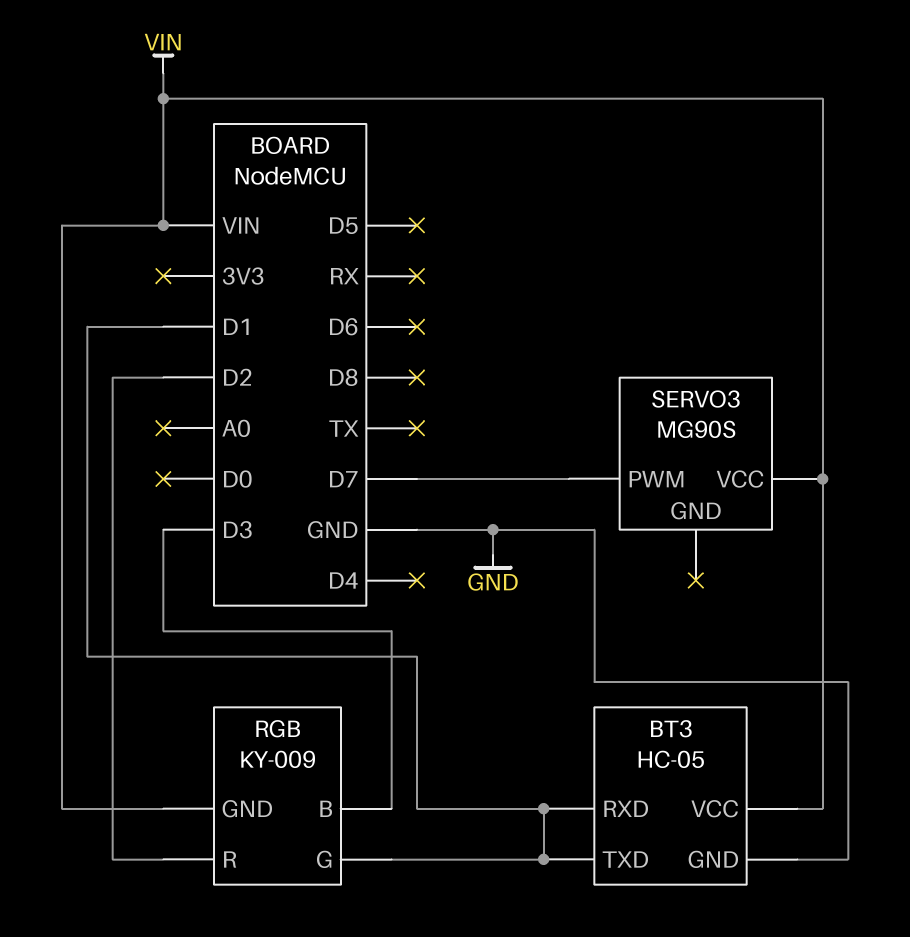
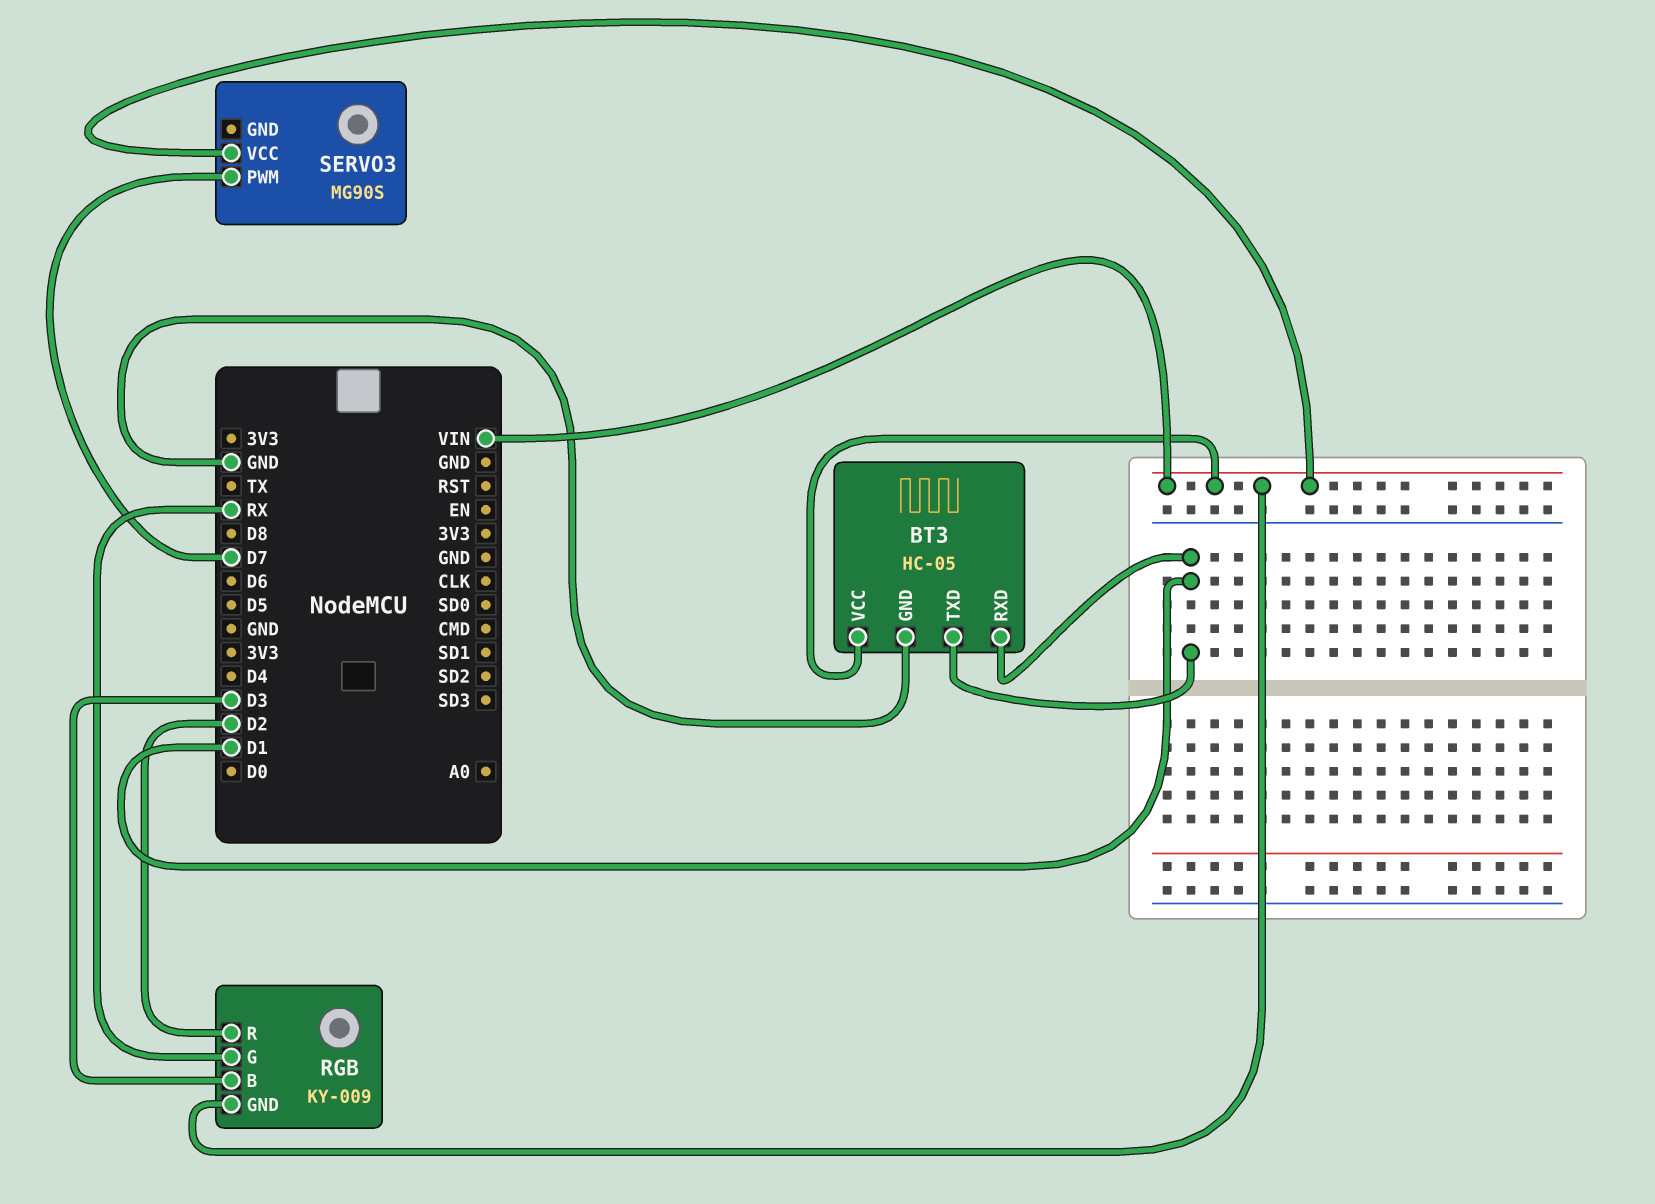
RGB pin G: D1 -> RX

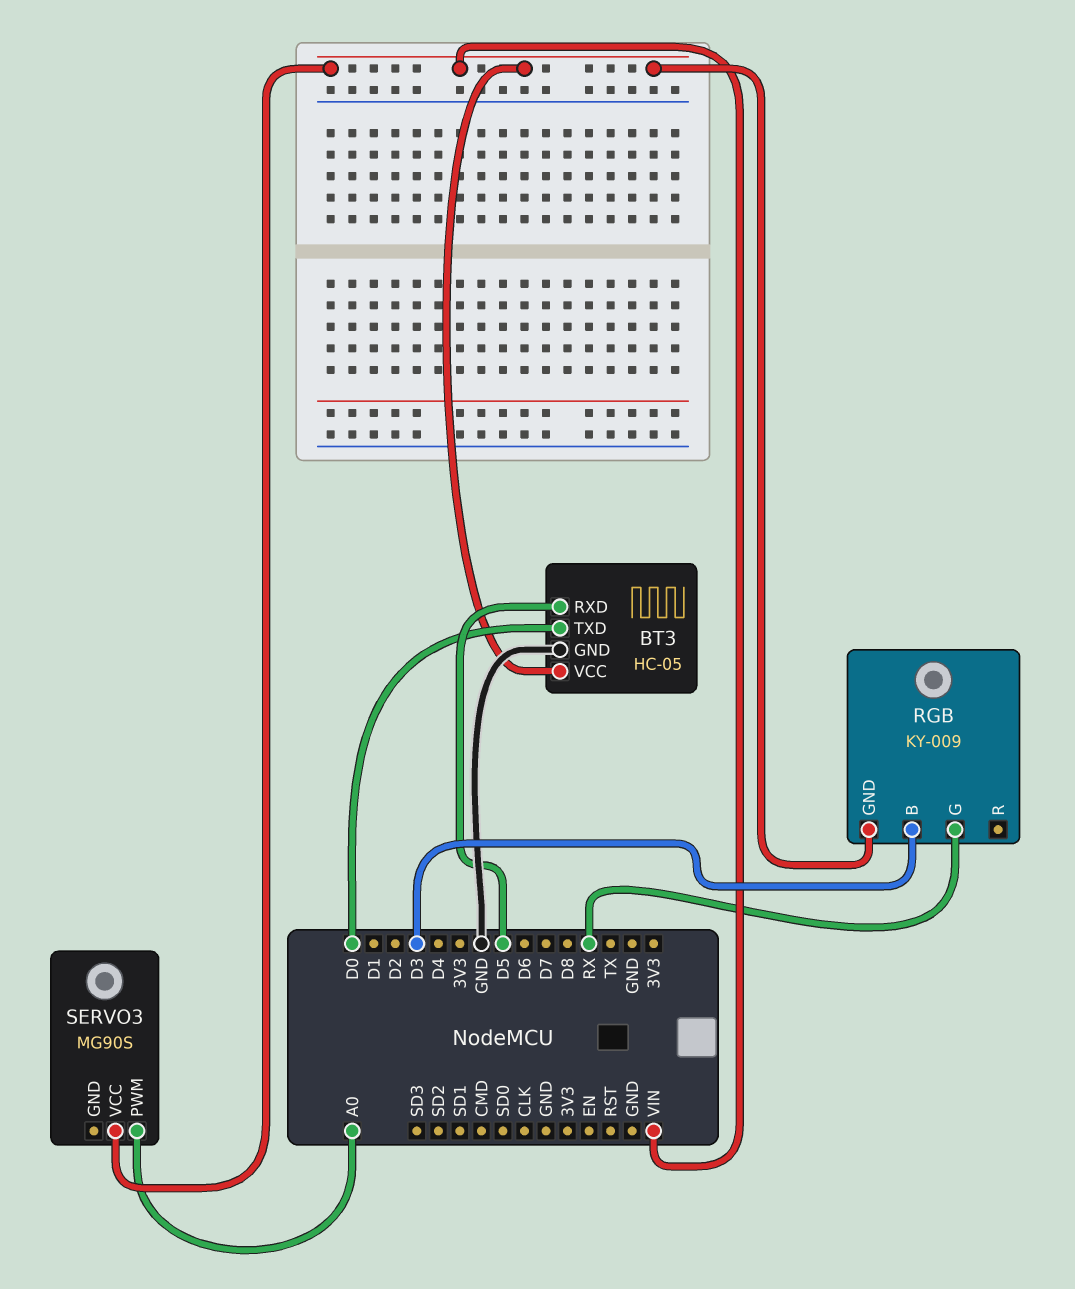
BT3 pin RXD: D1 -> D5
BT3 pin TXD: D1 -> D0
RGB pin R: D2 -> none
SERVO3 pin PWM: D7 -> A0

